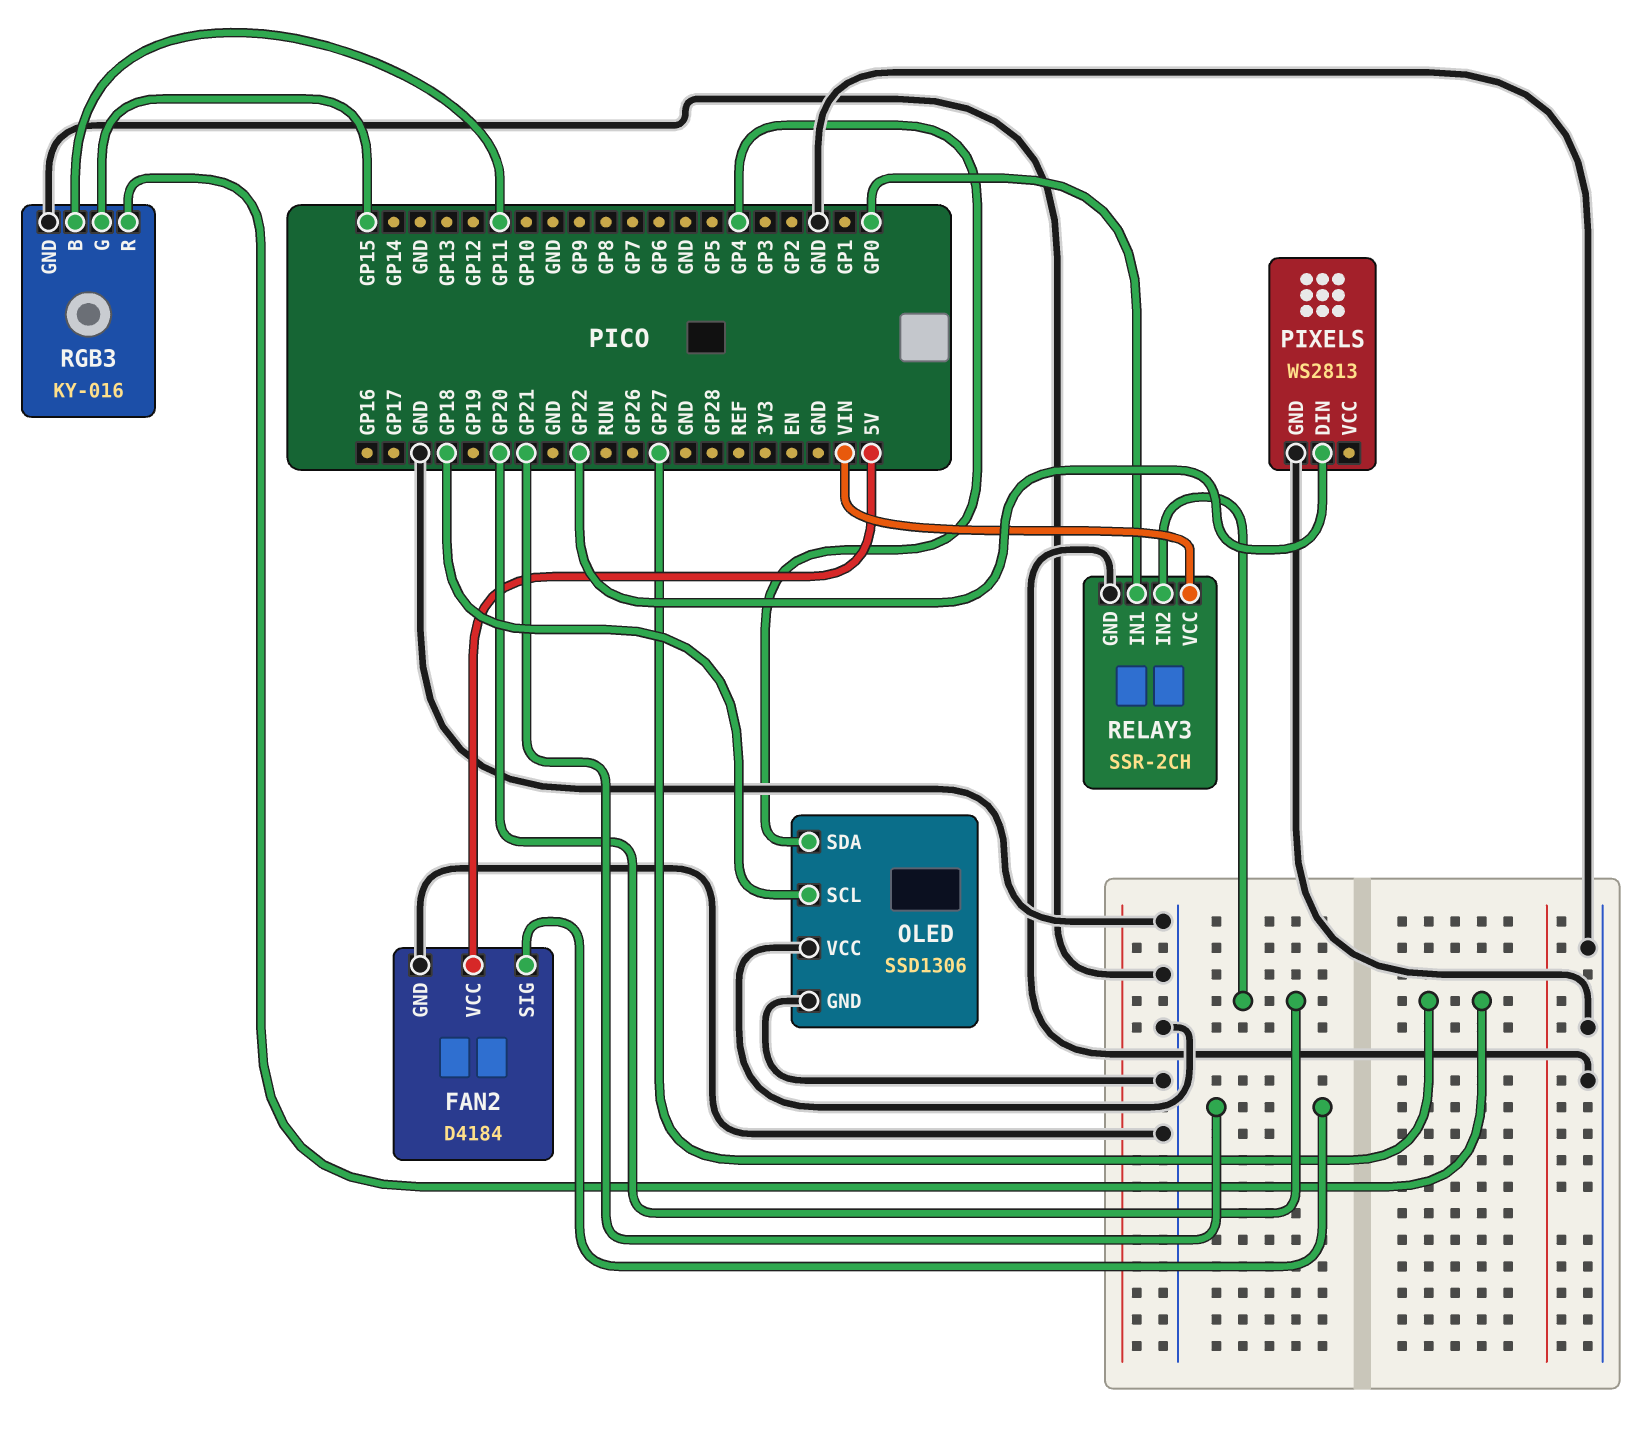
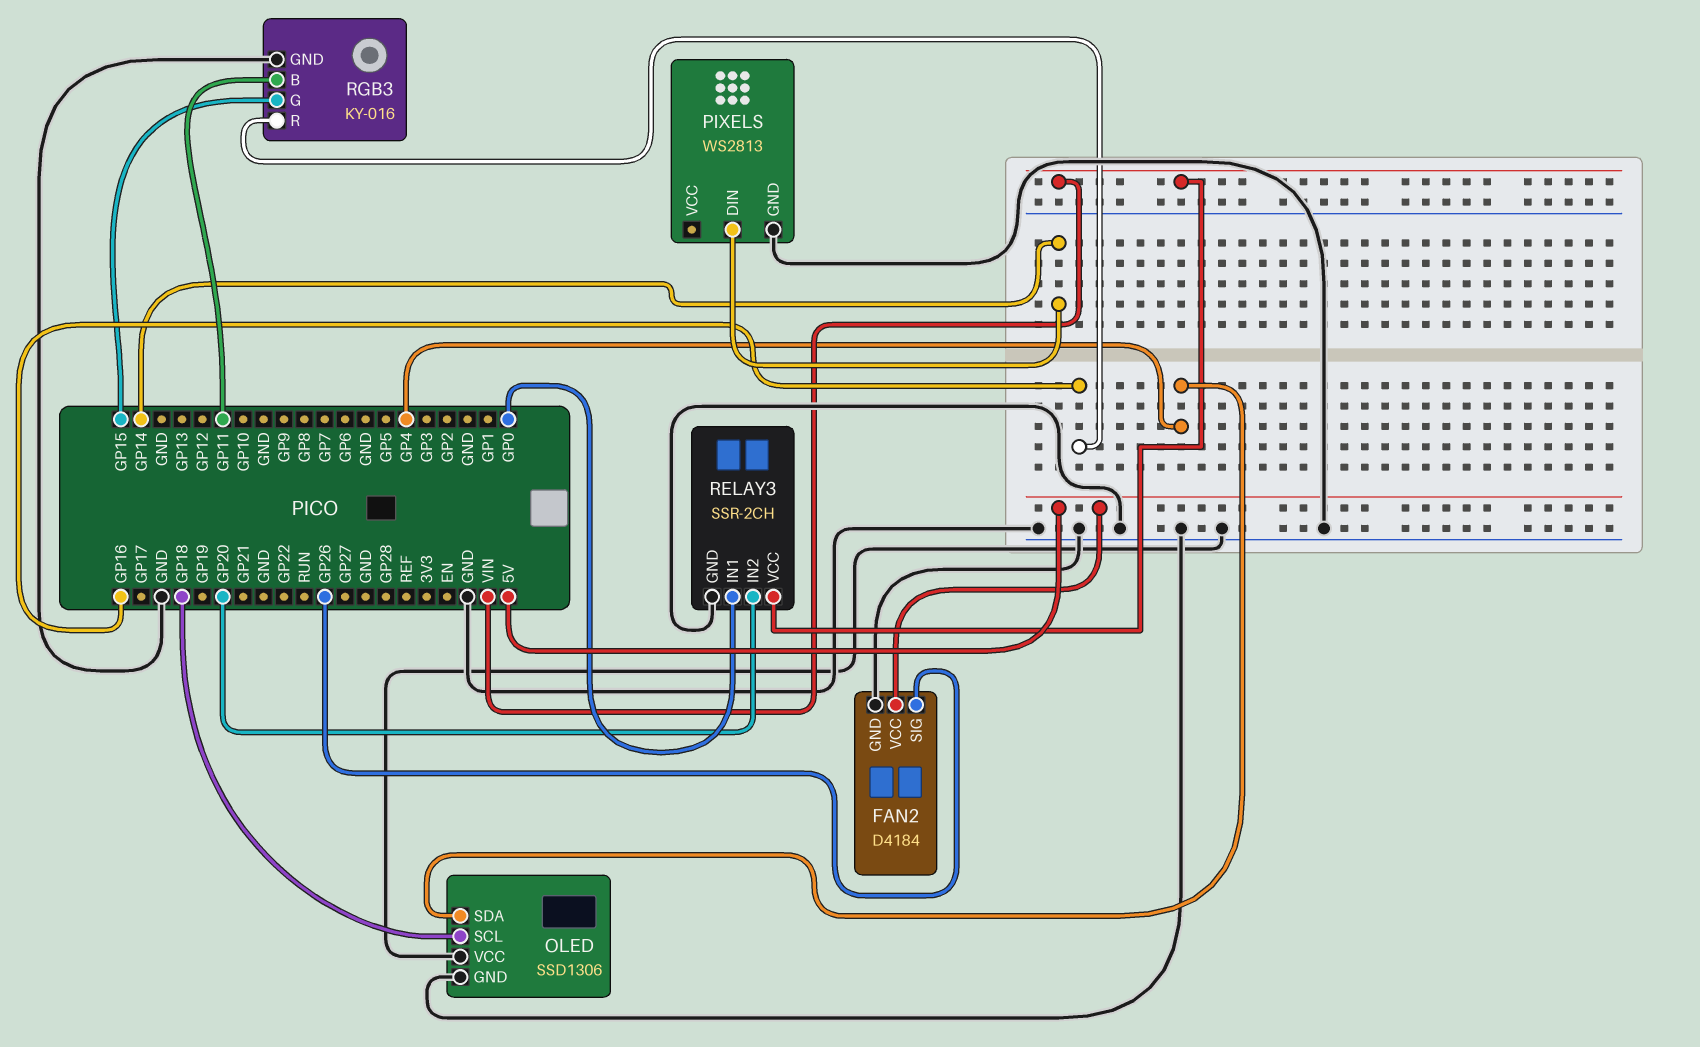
FAN2 pin SIG: GP21 -> GP26
PIXELS pin DIN: GP22 -> GP14
RGB3 pin R: GP27 -> GP16

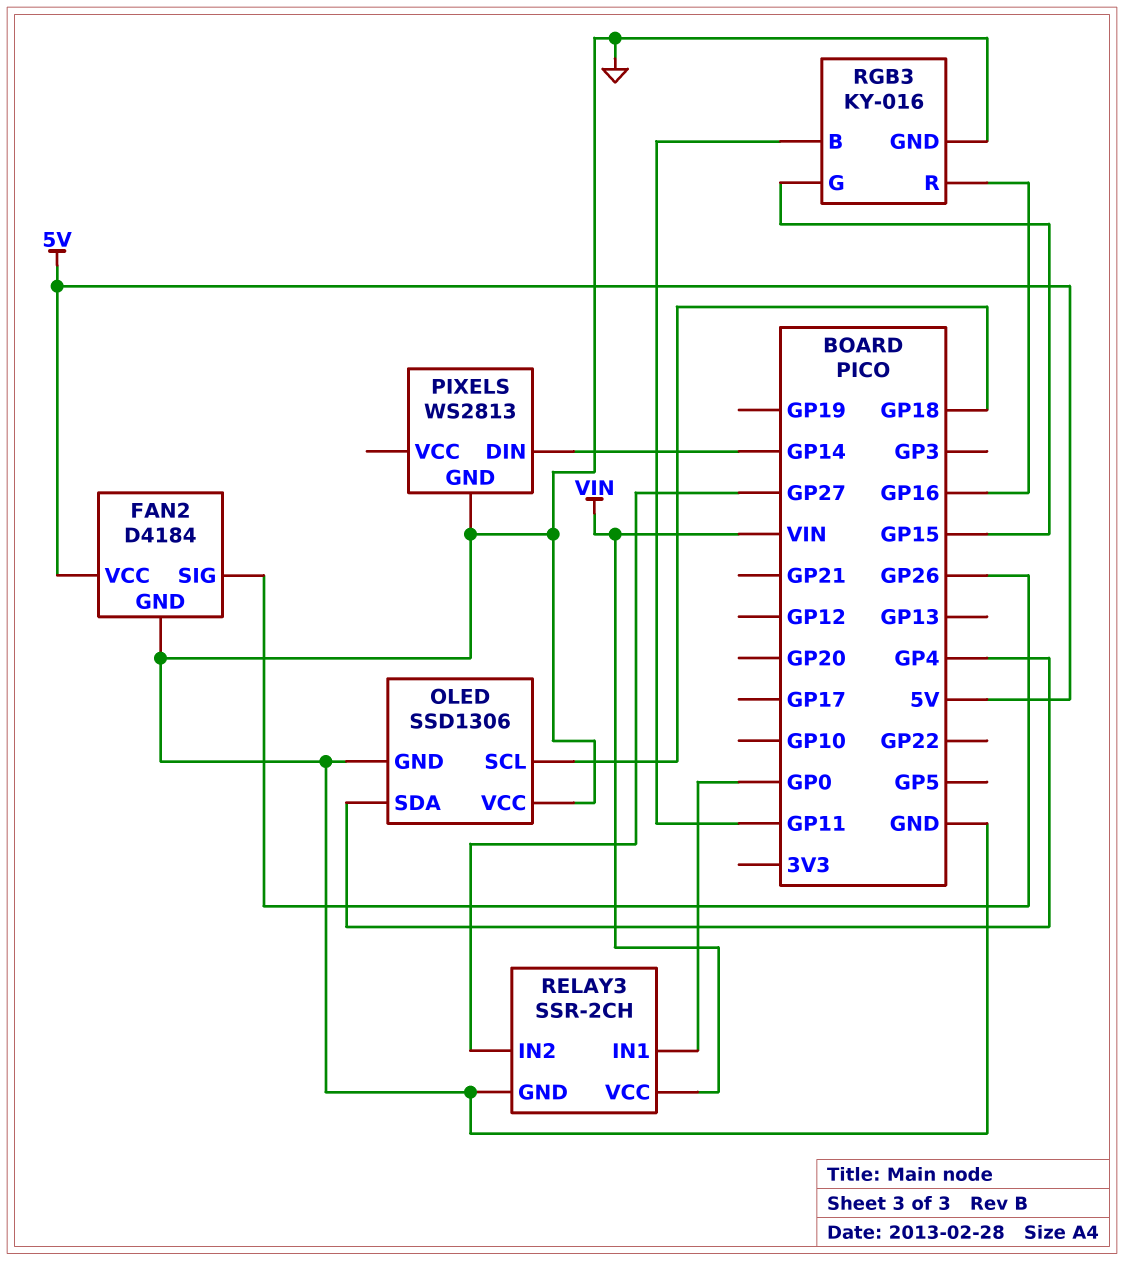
RELAY3 pin IN2: GP20 -> GP27

